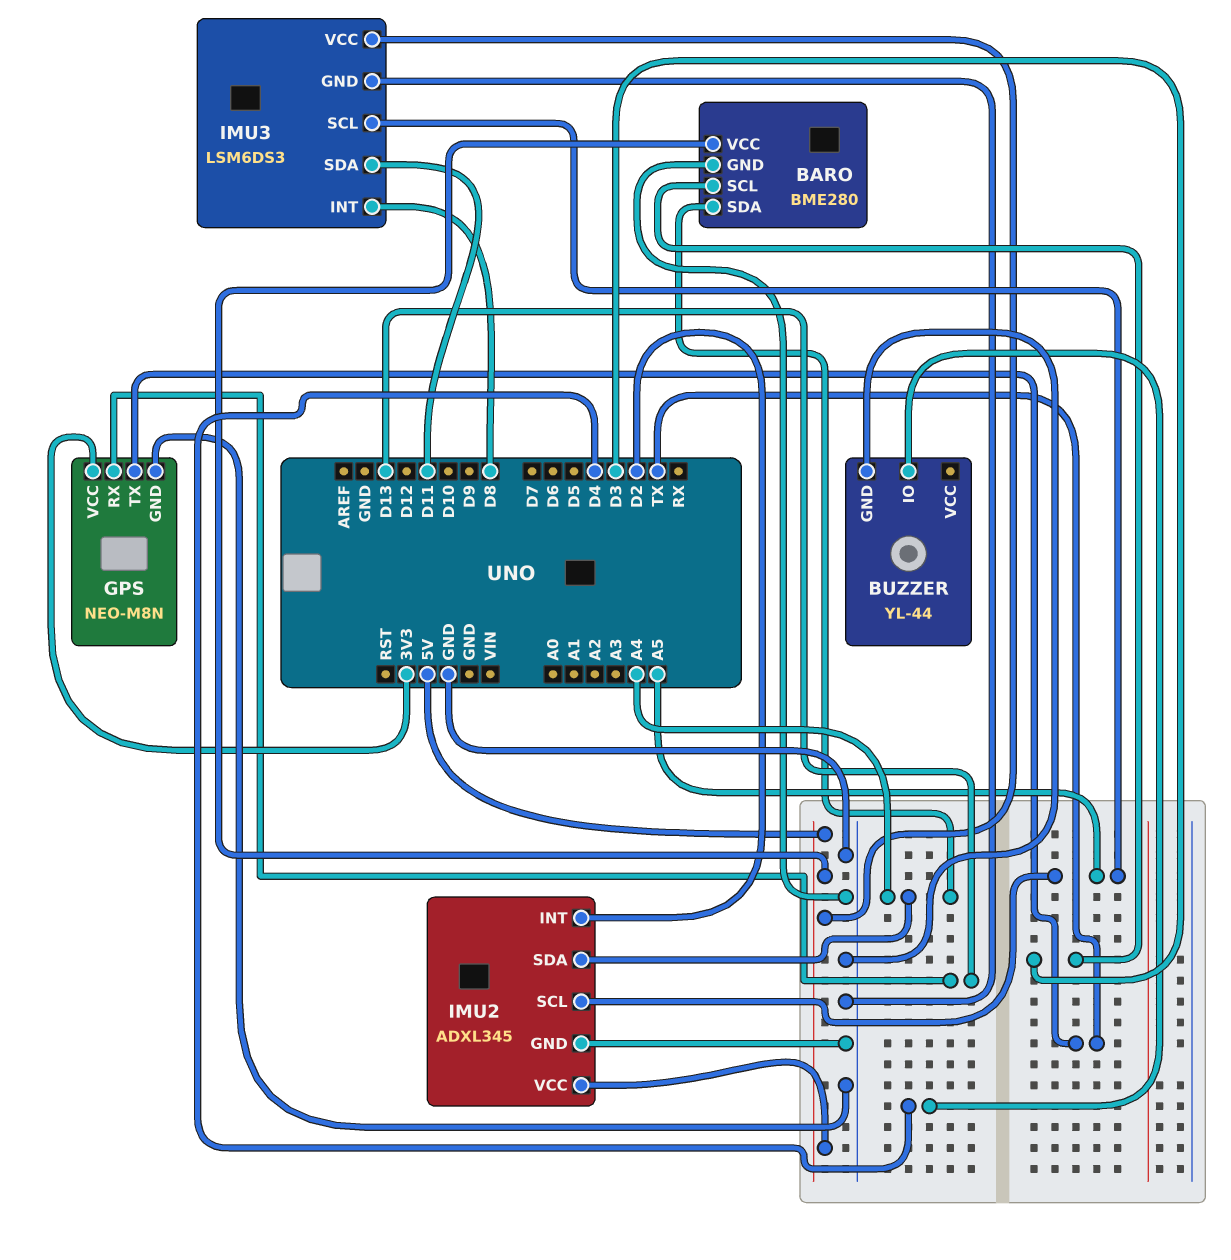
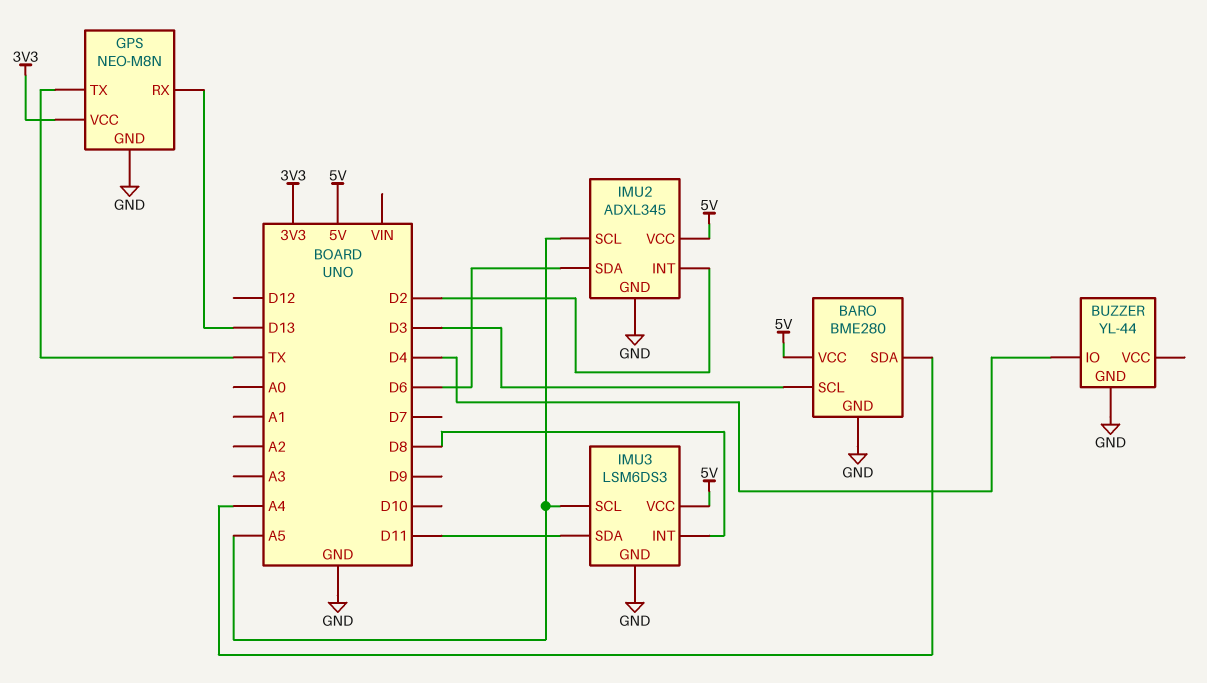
IMU2 pin SDA: A4 -> D6

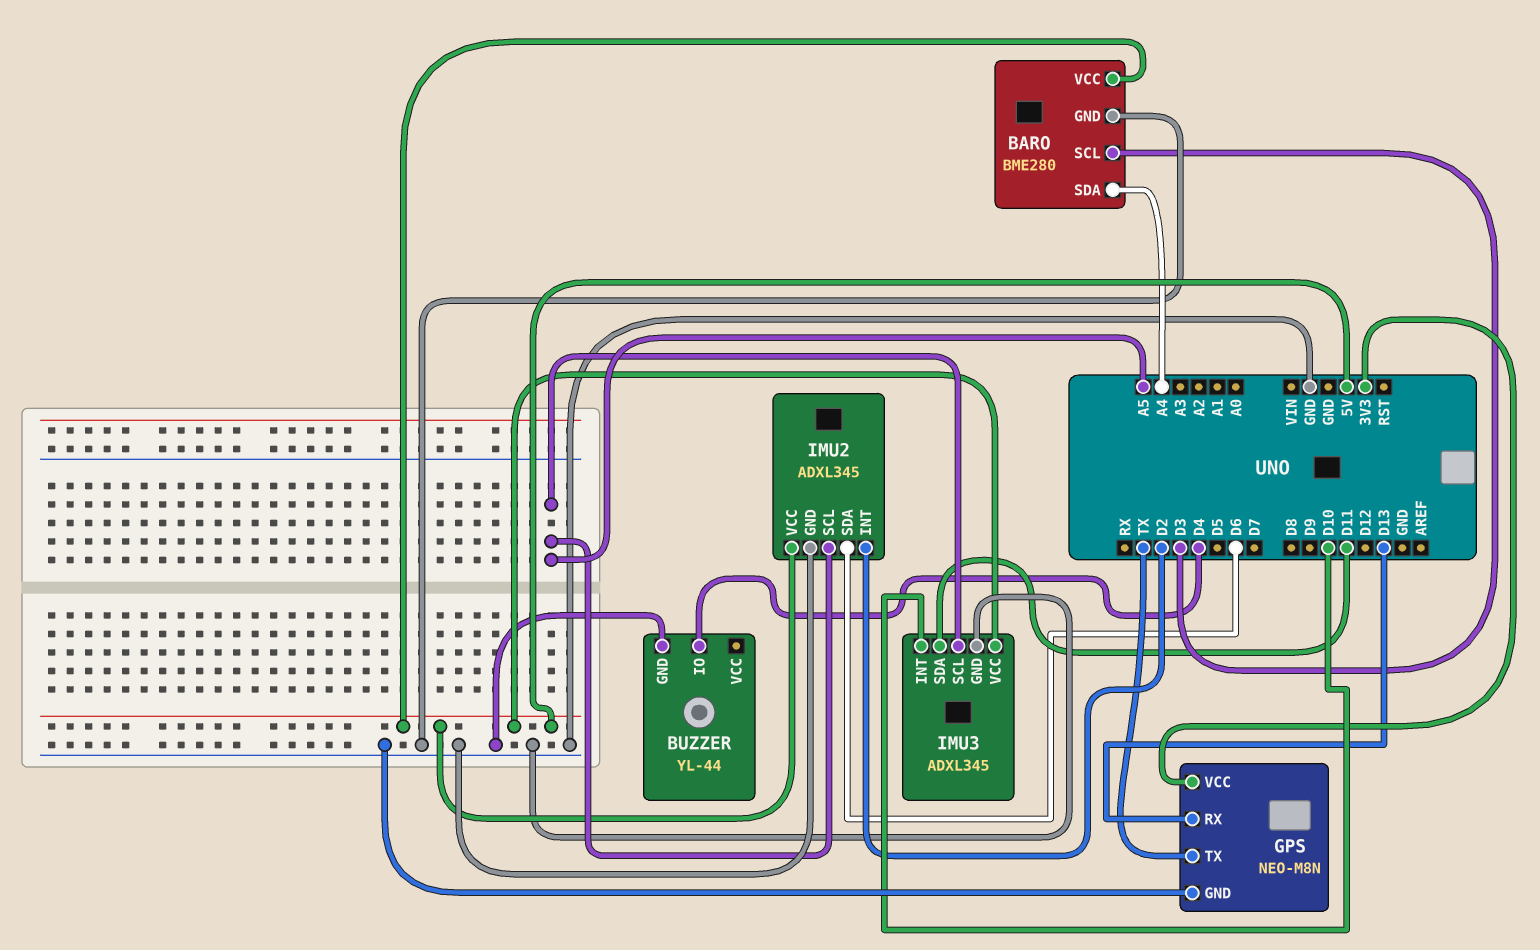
IMU3: LSM6DS3 -> ADXL345
IMU3 pin INT: D8 -> D10

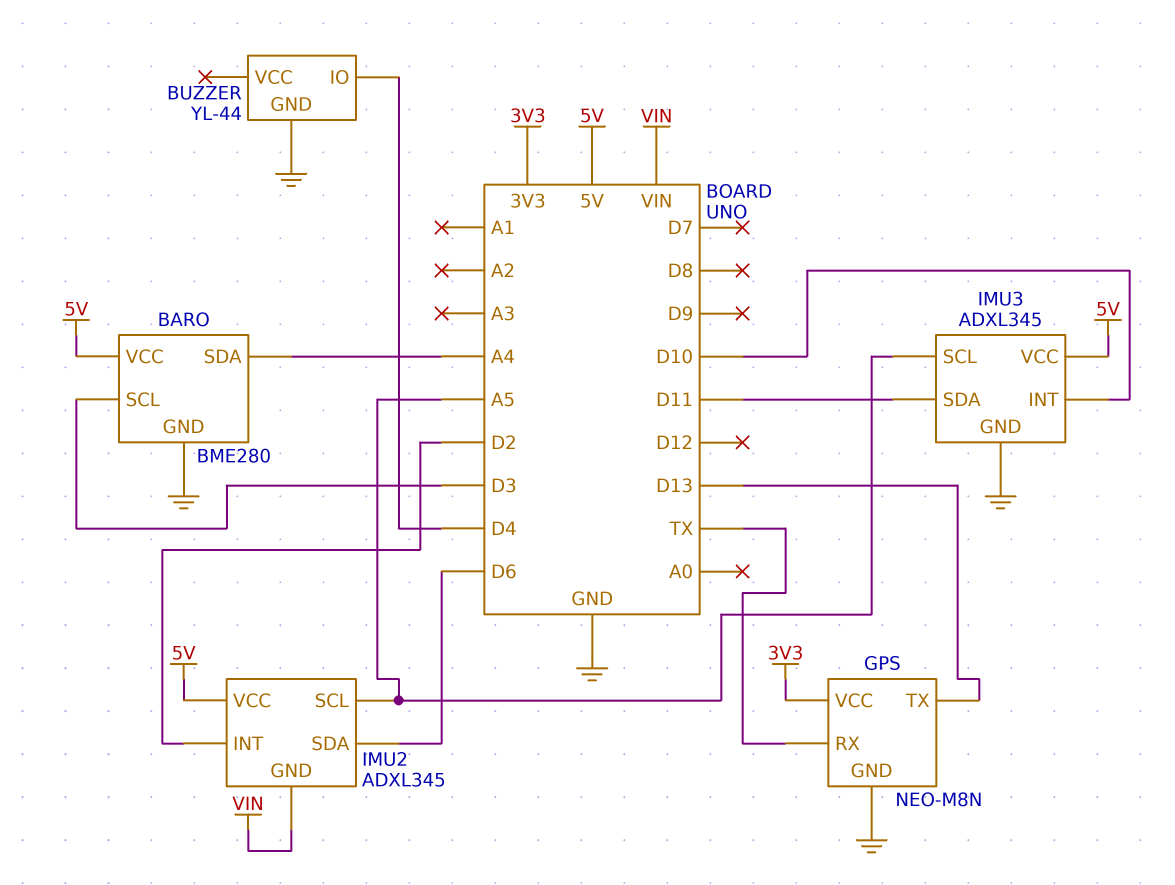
GPS pin RX: D13 -> TX
GPS pin TX: TX -> D13
IMU2 pin GND: GND -> VIN

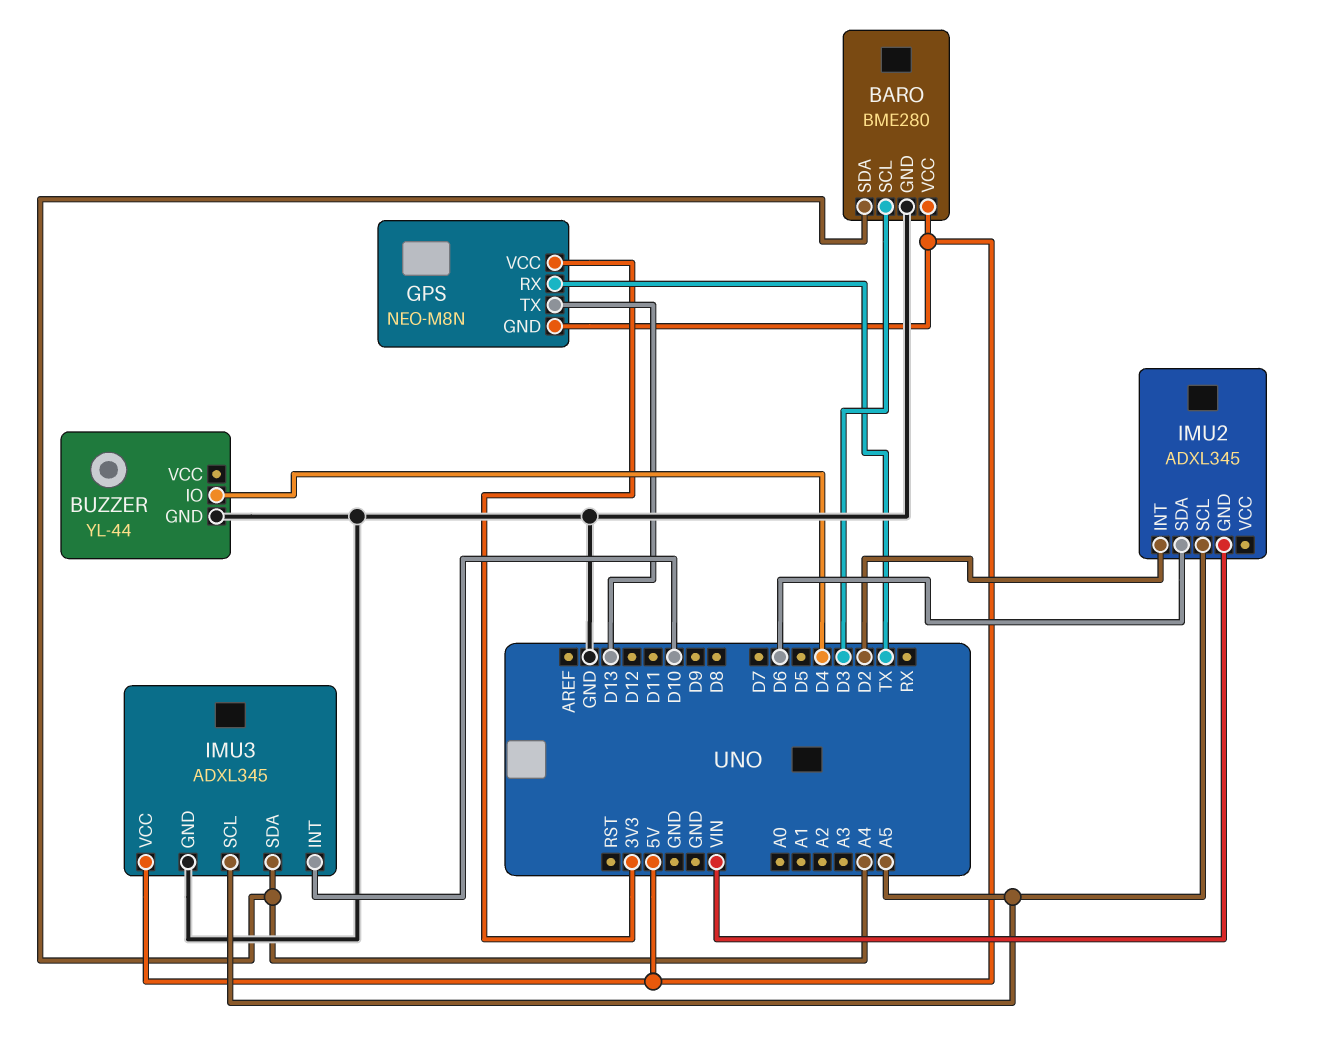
GPS pin GND: GND -> 5V
IMU2 pin VCC: 5V -> none
IMU3 pin SDA: D11 -> A4

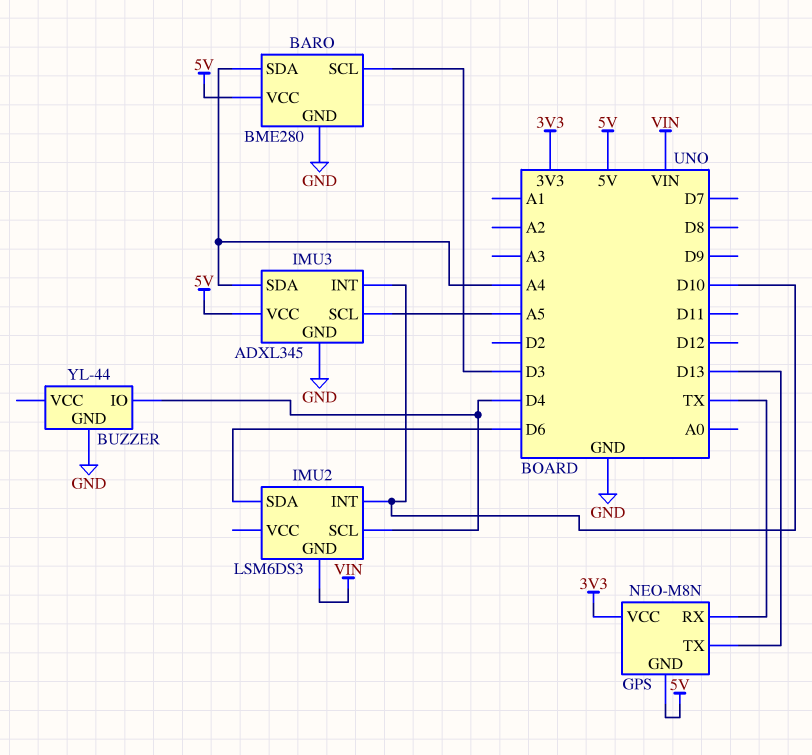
IMU2: ADXL345 -> LSM6DS3
IMU2 pin INT: D2 -> D10
IMU2 pin SCL: A5 -> D4

